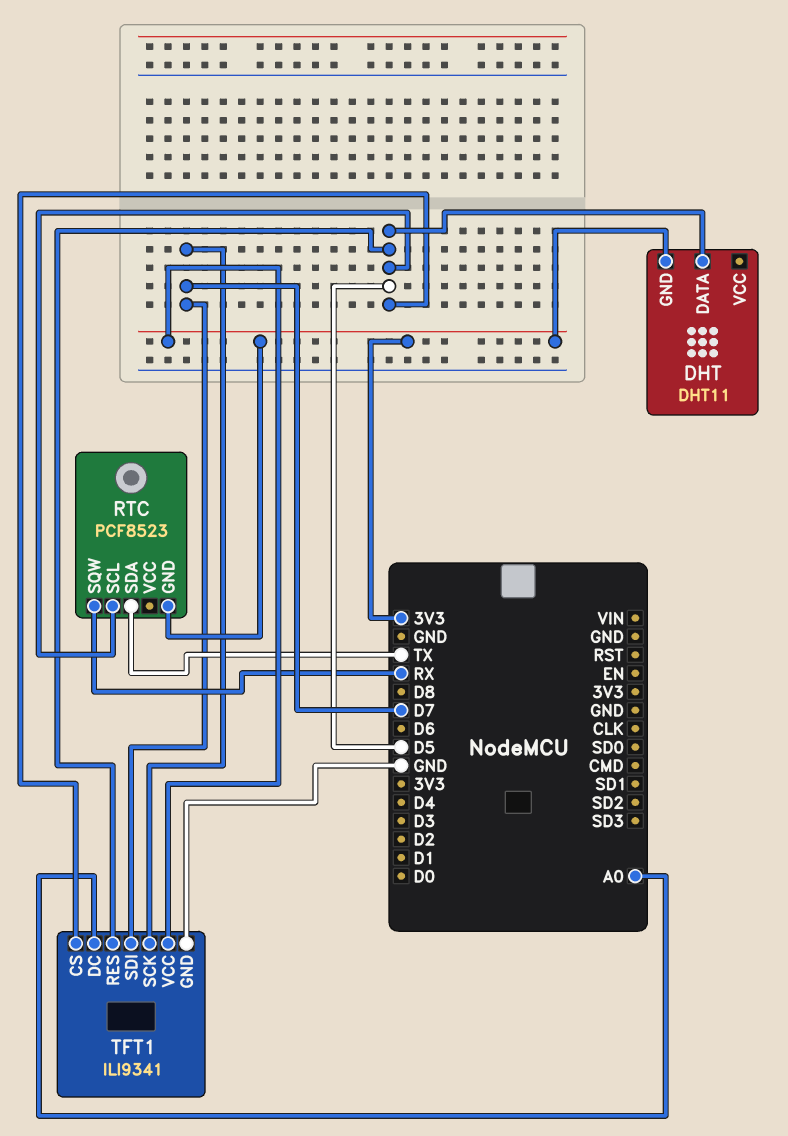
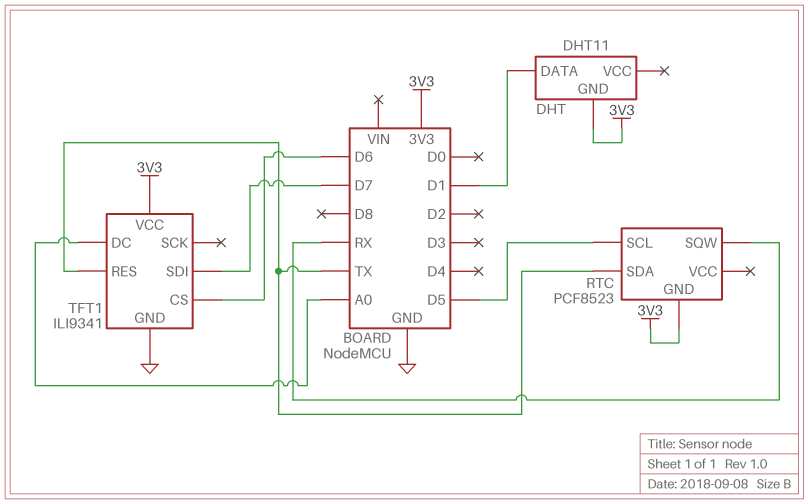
DHT pin DATA: D5 -> D1
TFT1 pin CS: D5 -> D6
TFT1 pin RES: D5 -> TX
TFT1 pin SCK: D7 -> none

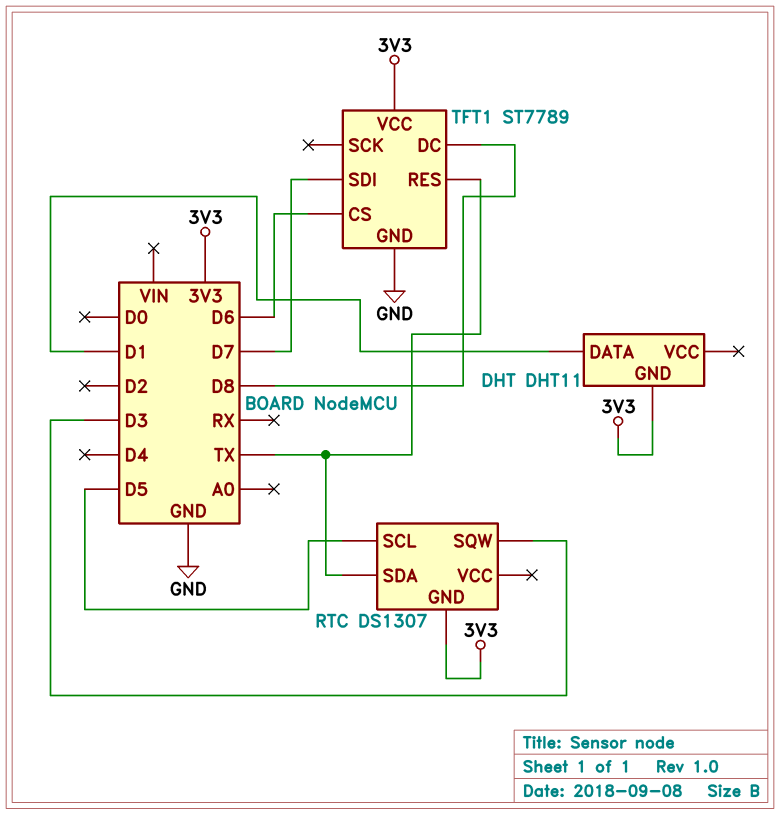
RTC: PCF8523 -> DS1307
RTC pin SQW: RX -> D3
TFT1: ILI9341 -> ST7789
TFT1 pin DC: A0 -> D8

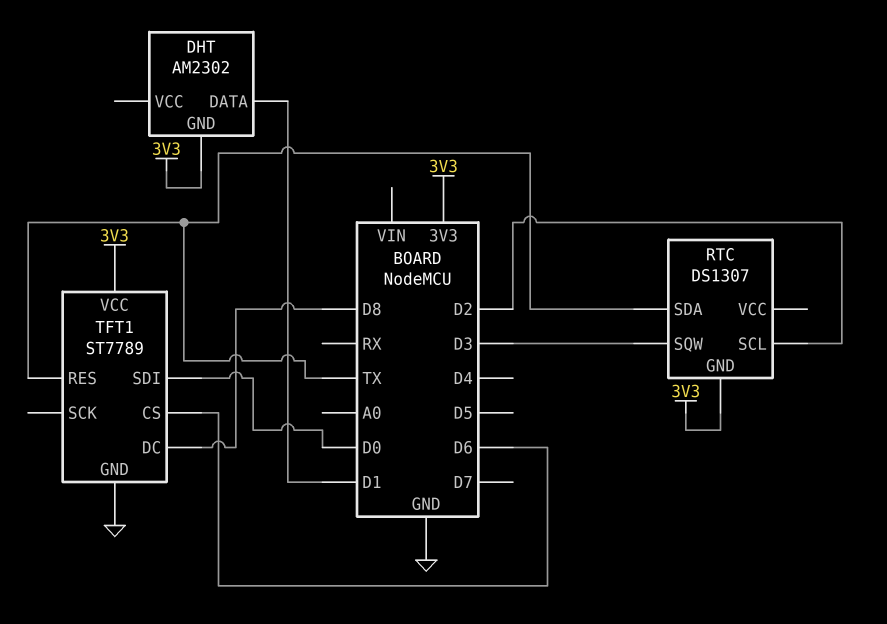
DHT: DHT11 -> AM2302
RTC pin SCL: D5 -> D2
TFT1 pin SDI: D7 -> D0

